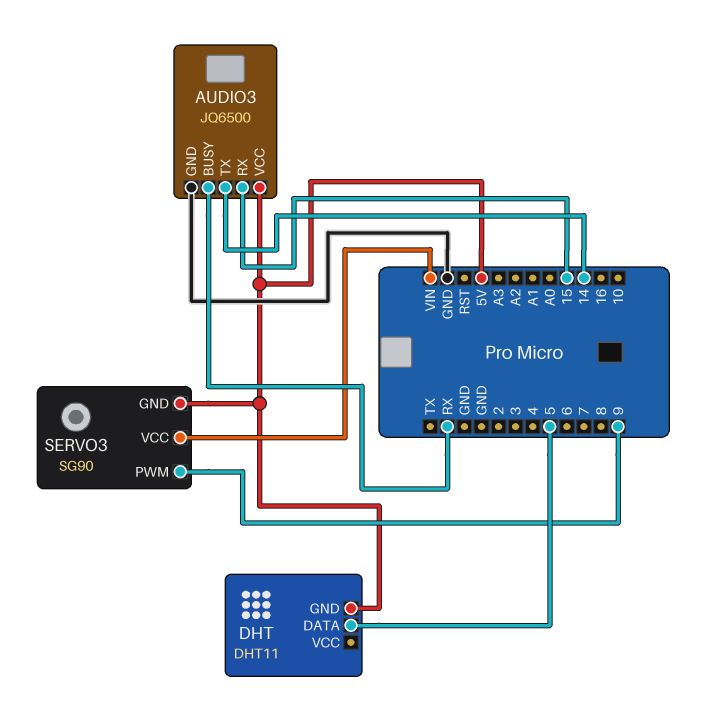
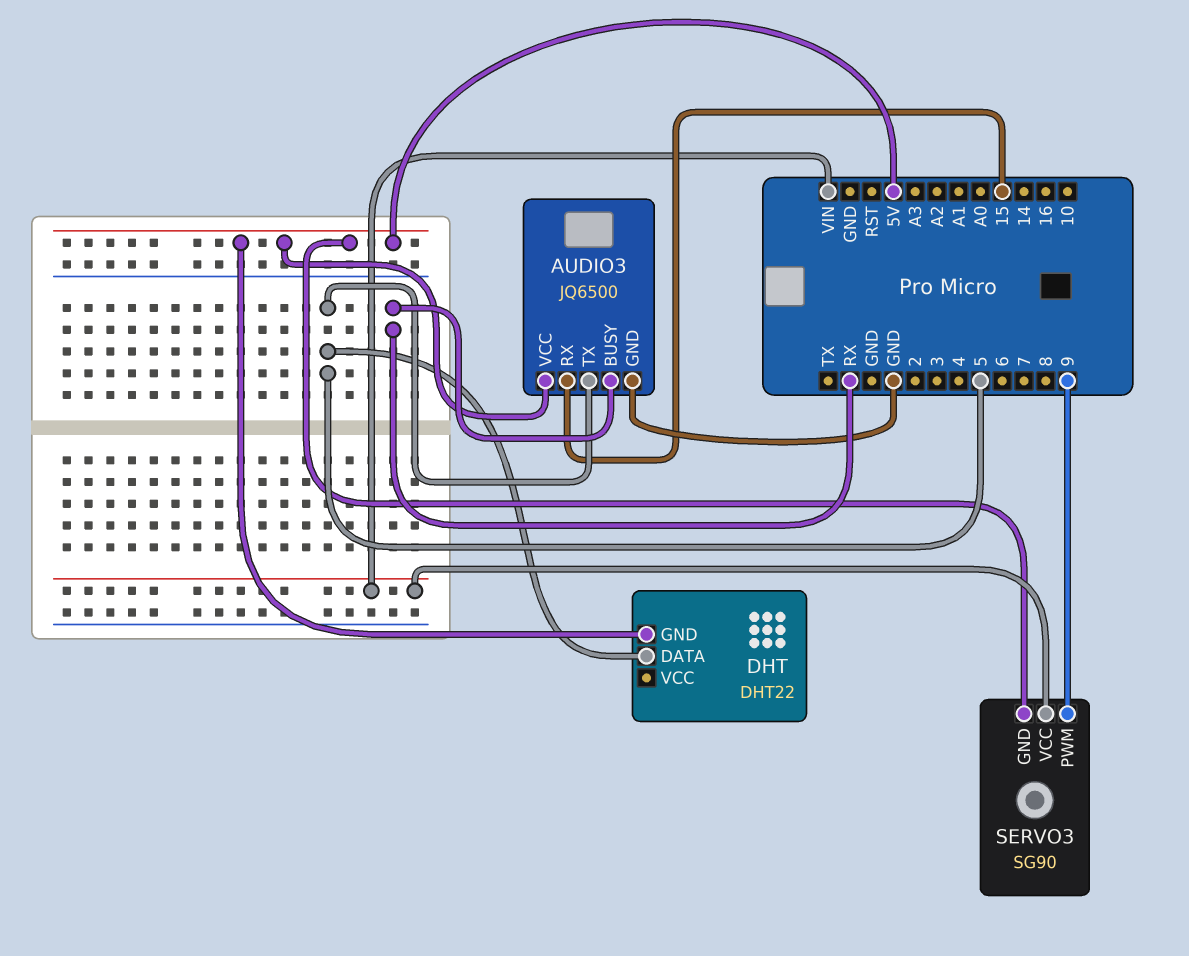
AUDIO3 pin TX: 14 -> 5
DHT: DHT11 -> DHT22

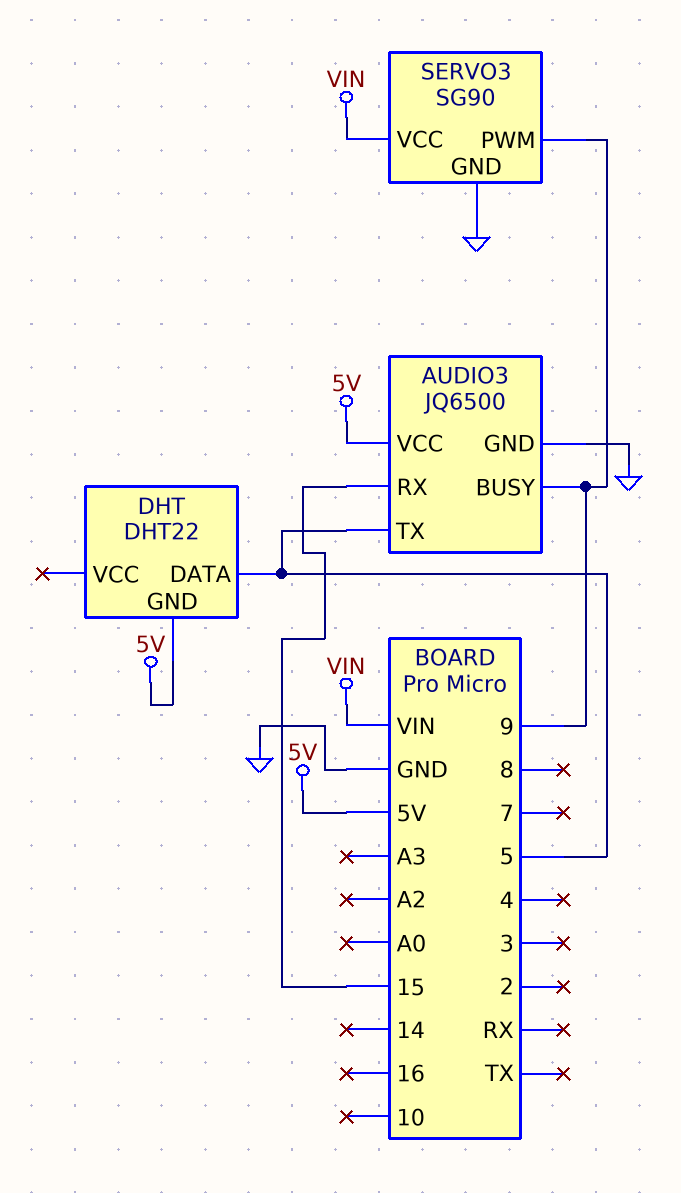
AUDIO3 pin BUSY: RX -> 9
SERVO3 pin GND: 5V -> GND

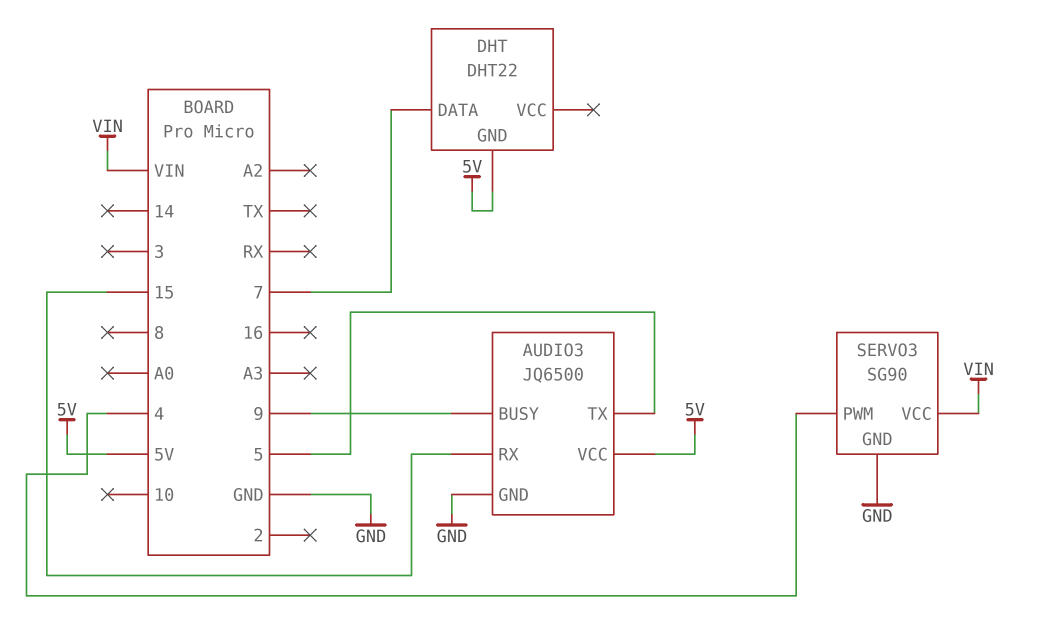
DHT pin DATA: 5 -> 7
SERVO3 pin PWM: 9 -> 4

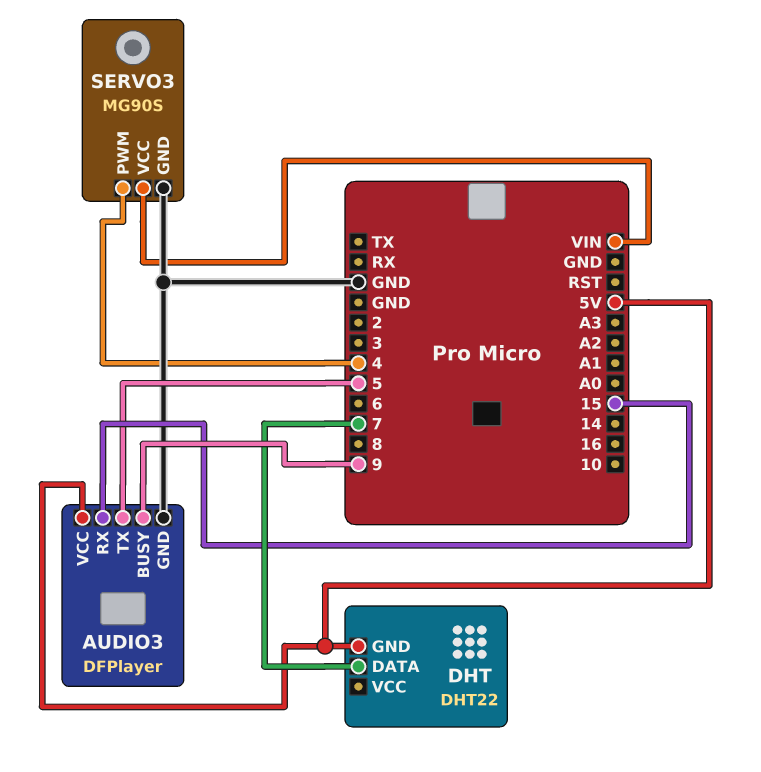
AUDIO3: JQ6500 -> DFPlayer
SERVO3: SG90 -> MG90S

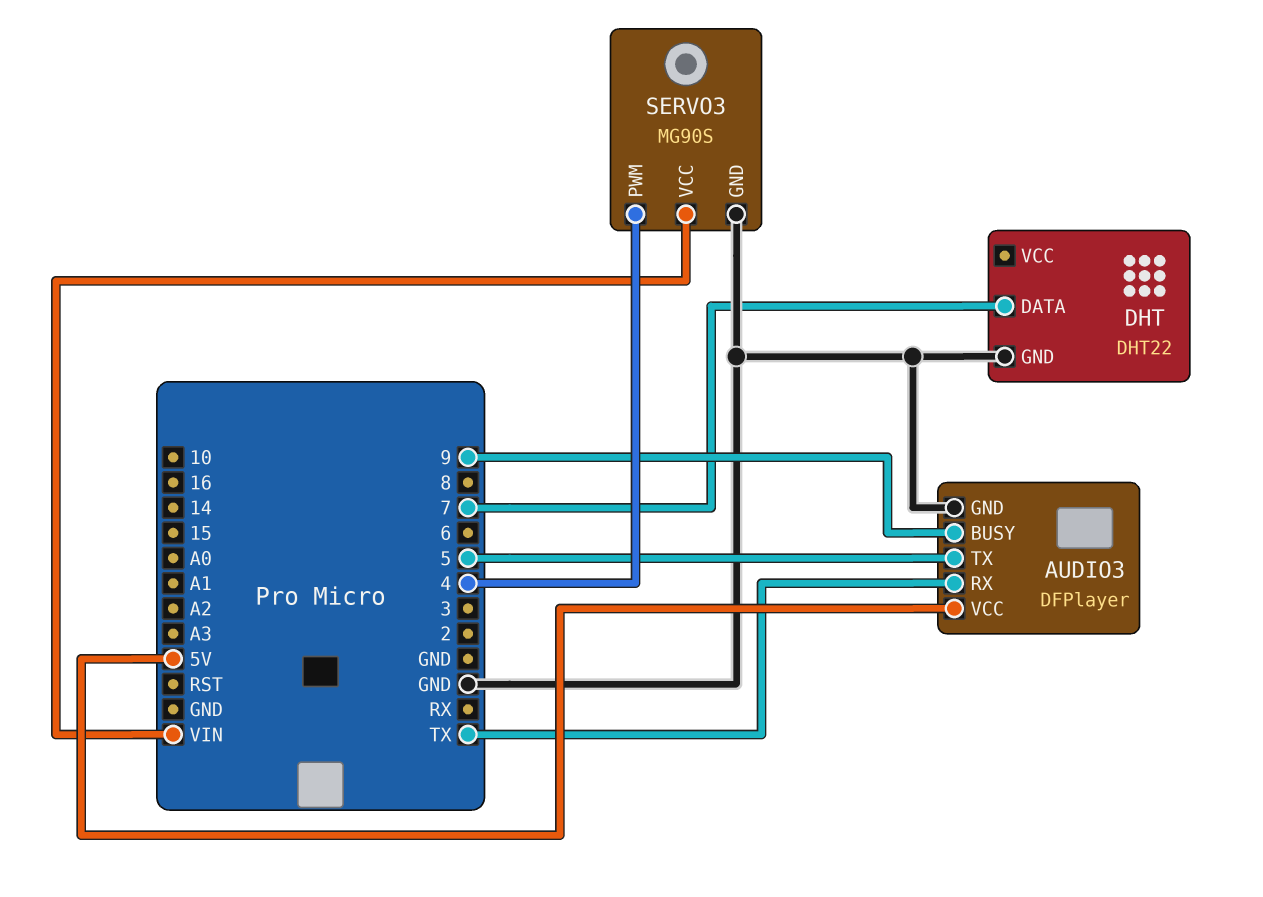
AUDIO3 pin RX: 15 -> TX
DHT pin GND: 5V -> GND

